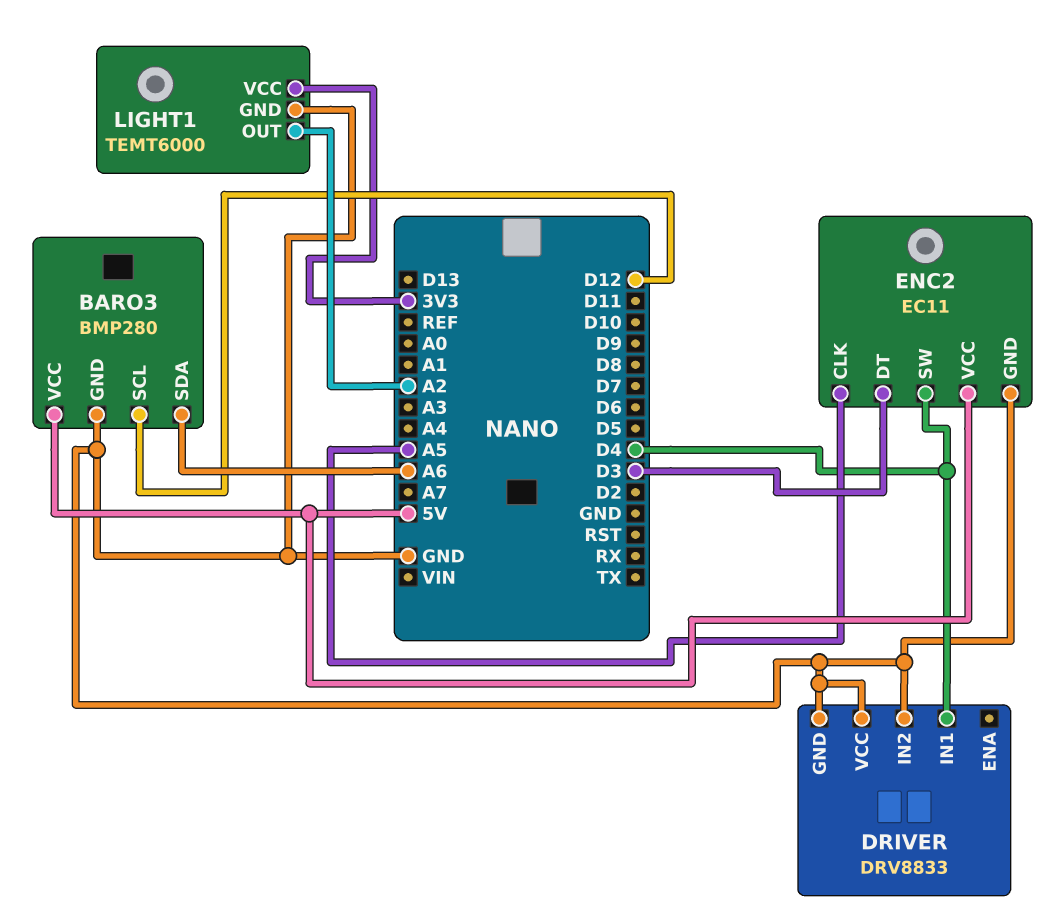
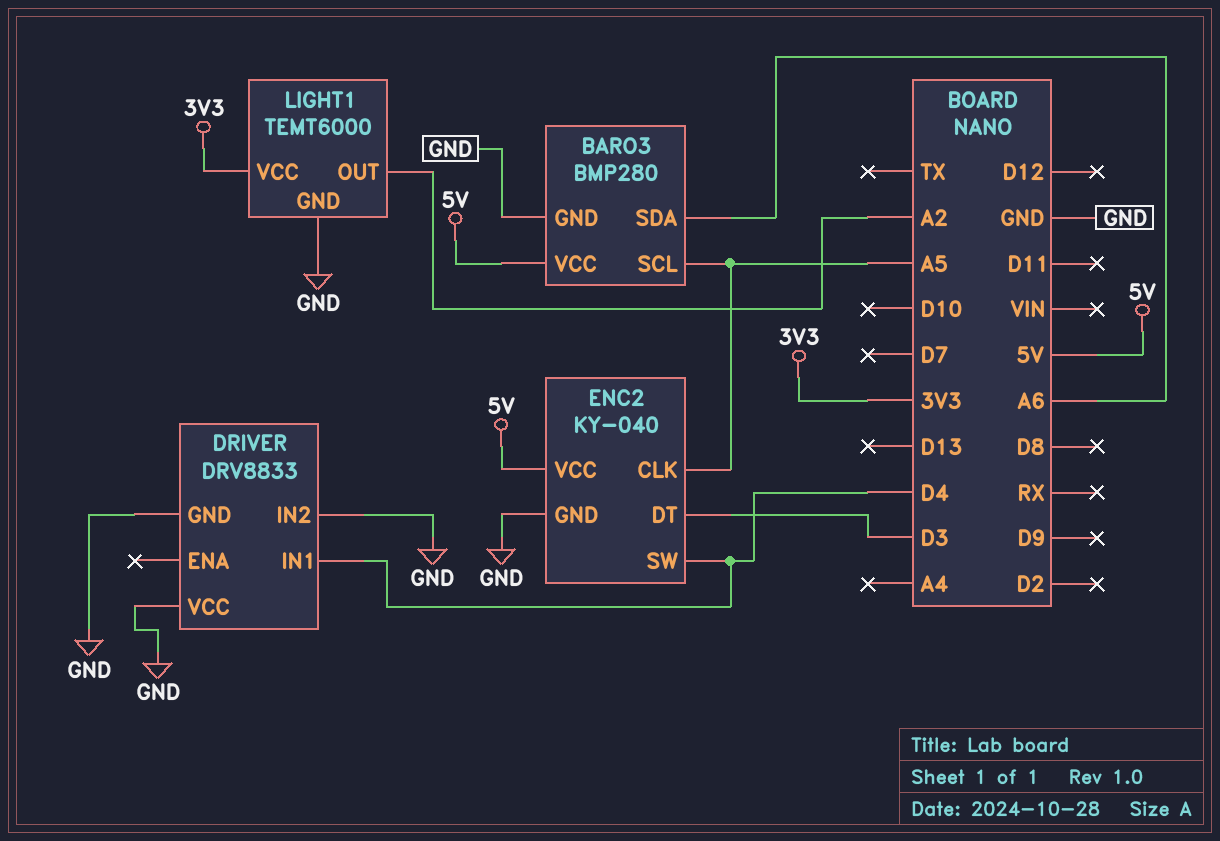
BARO3 pin SCL: D12 -> A5
ENC2: EC11 -> KY-040

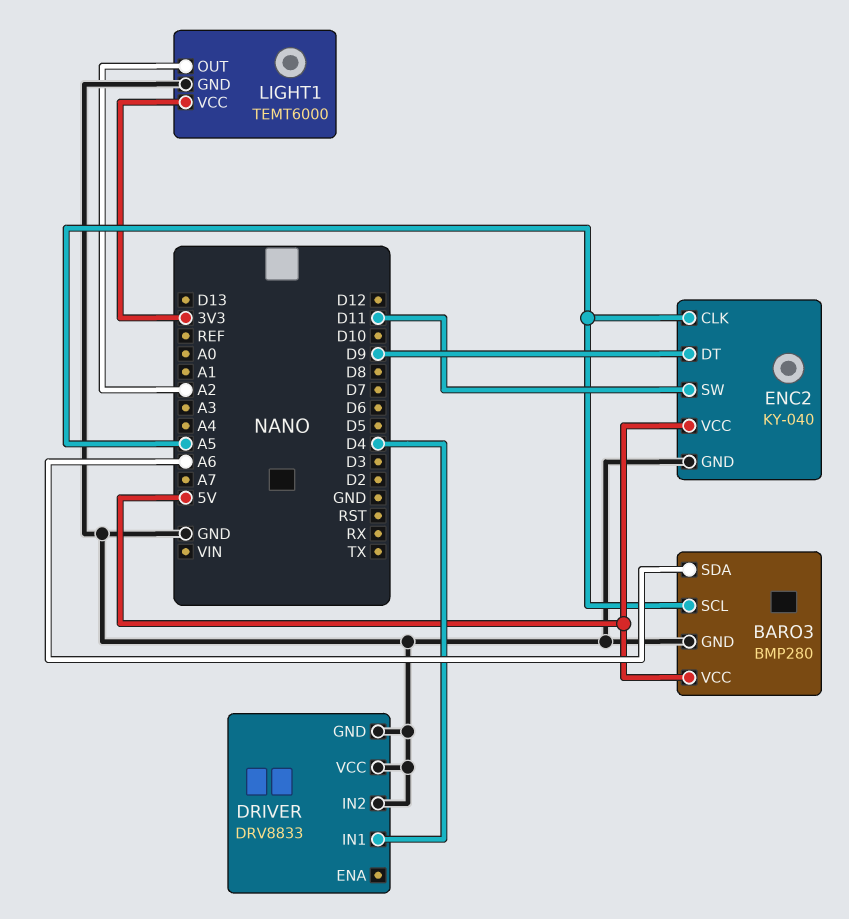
ENC2 pin DT: D3 -> D9
ENC2 pin SW: D4 -> D11

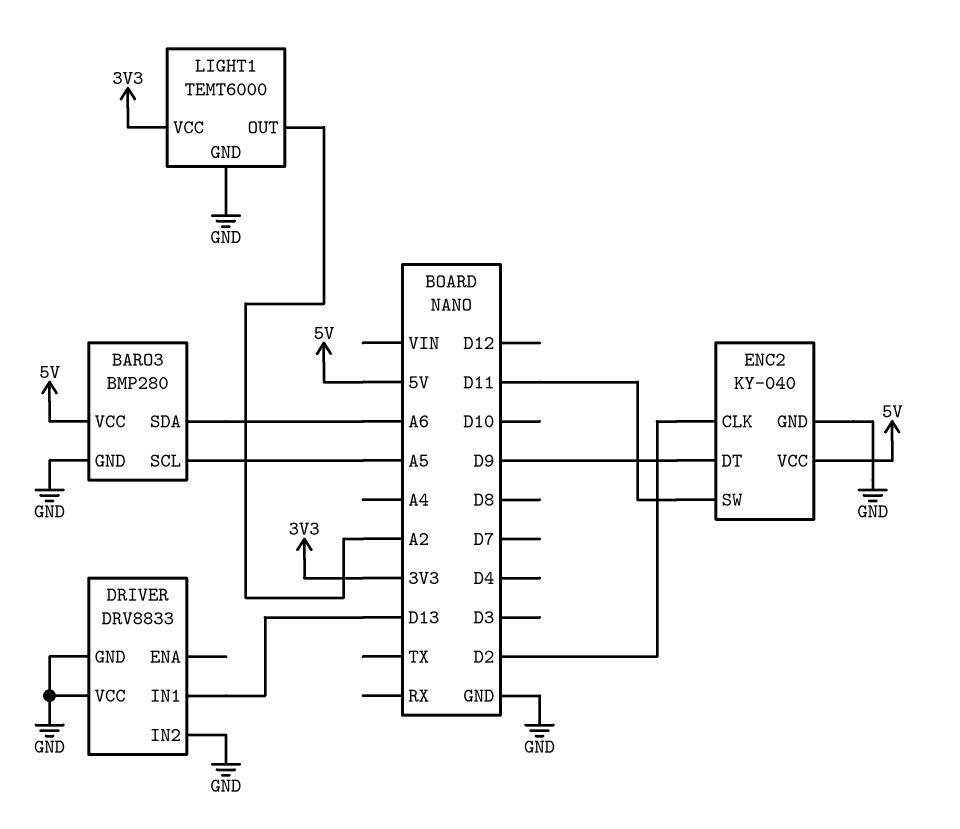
DRIVER pin IN1: D4 -> D13
ENC2 pin CLK: A5 -> D2

